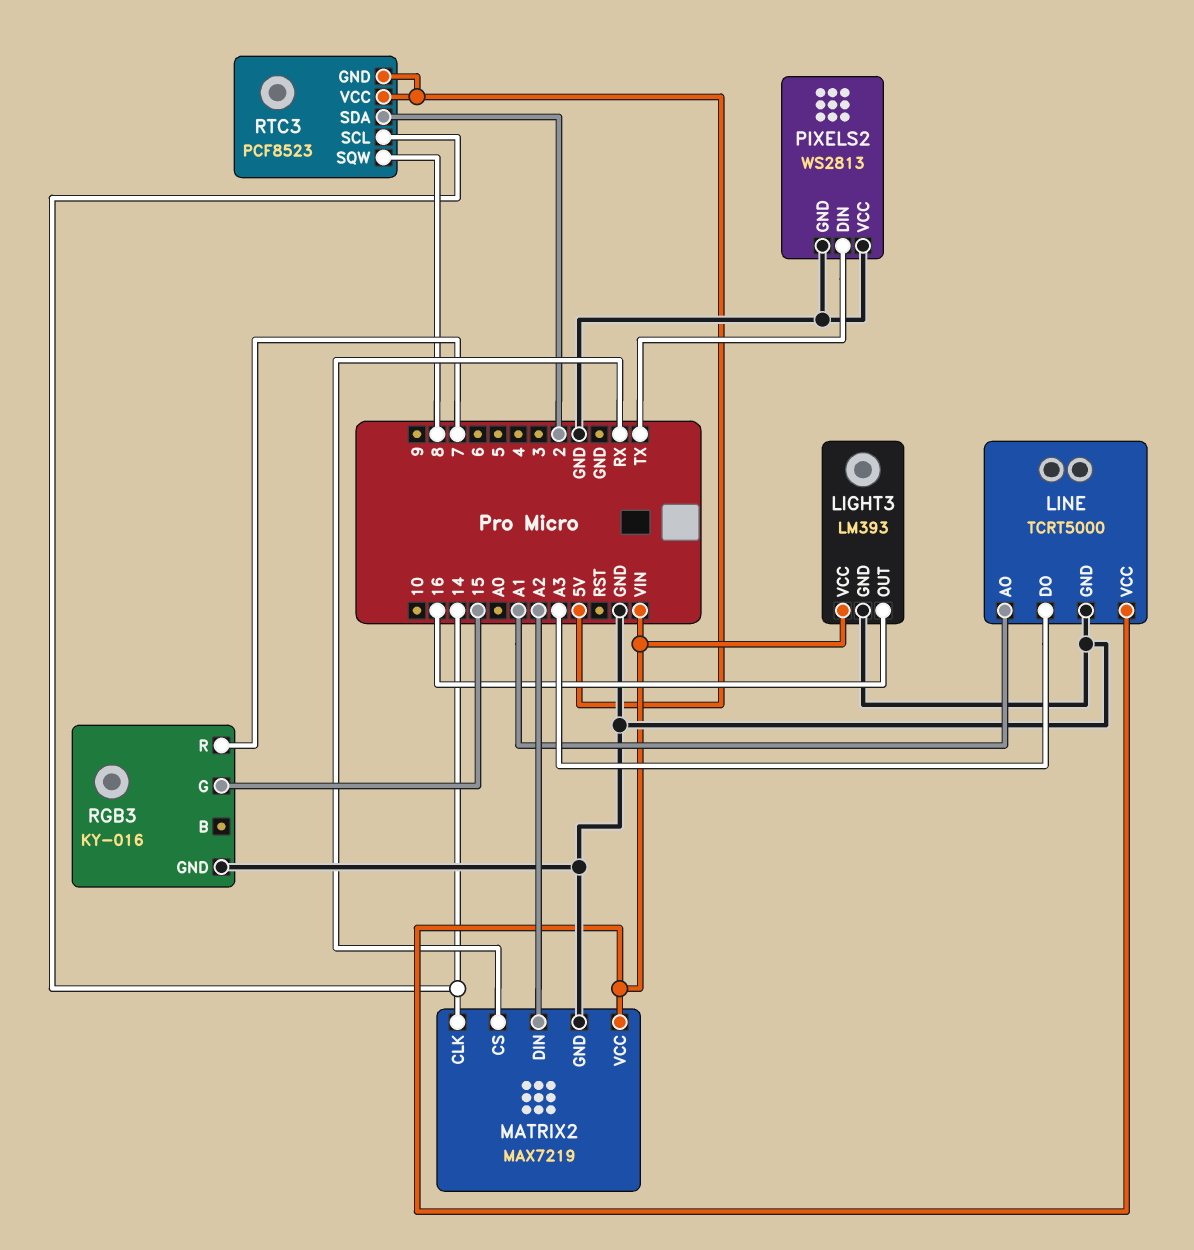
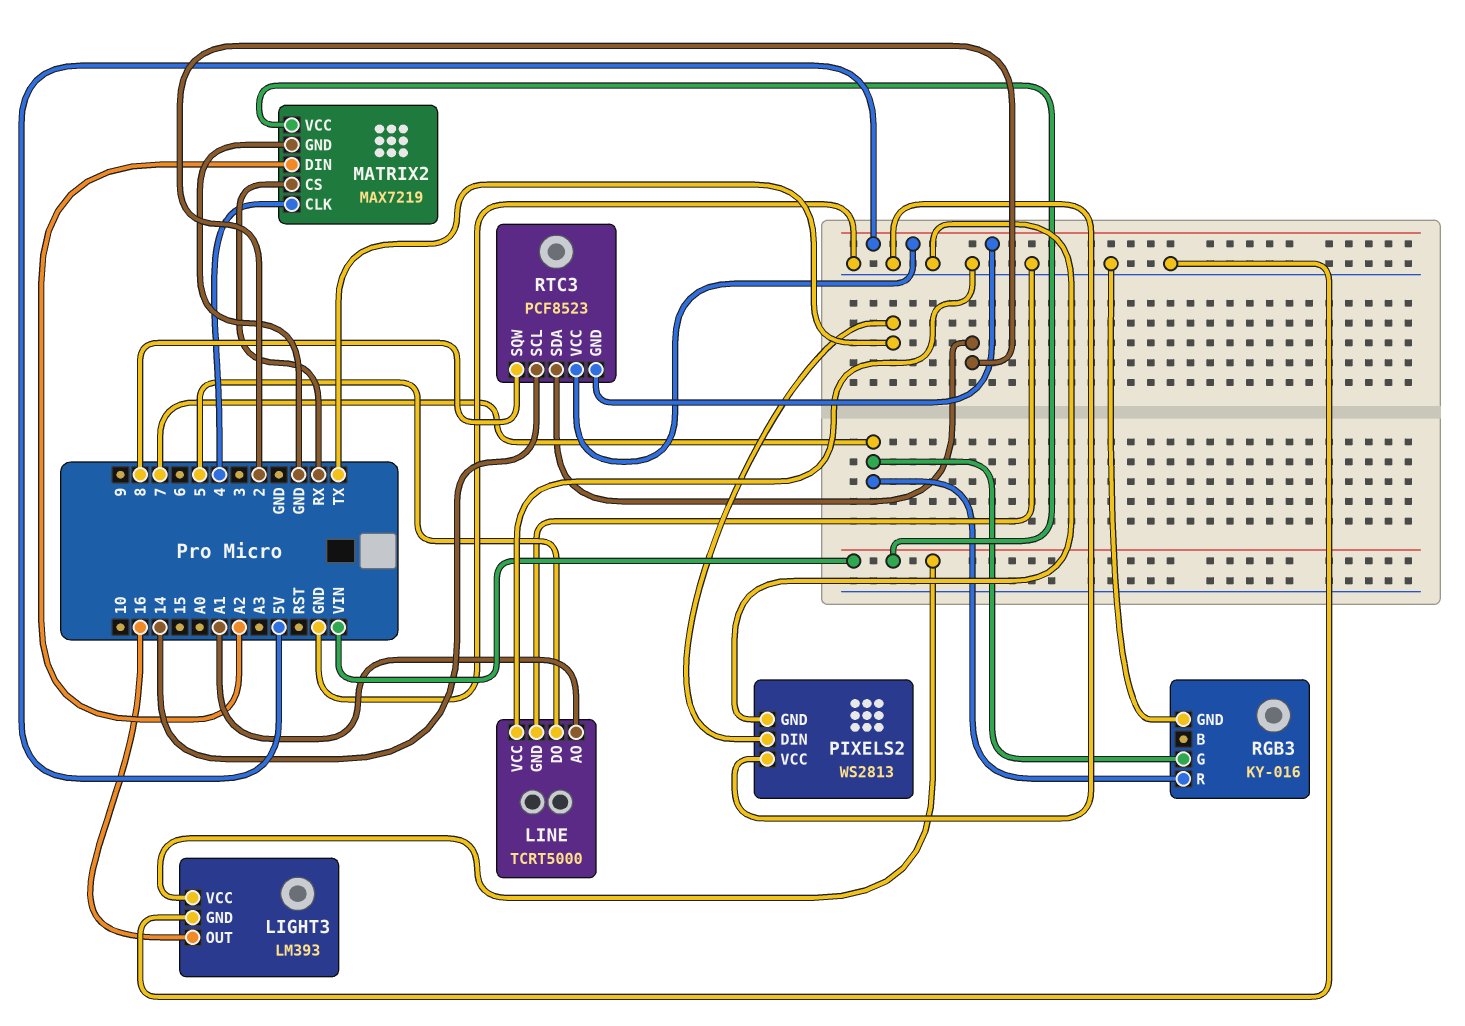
LINE pin DO: A3 -> 5
LINE pin VCC: VIN -> GND
MATRIX2 pin CLK: 14 -> 4
RGB3 pin G: 15 -> 7

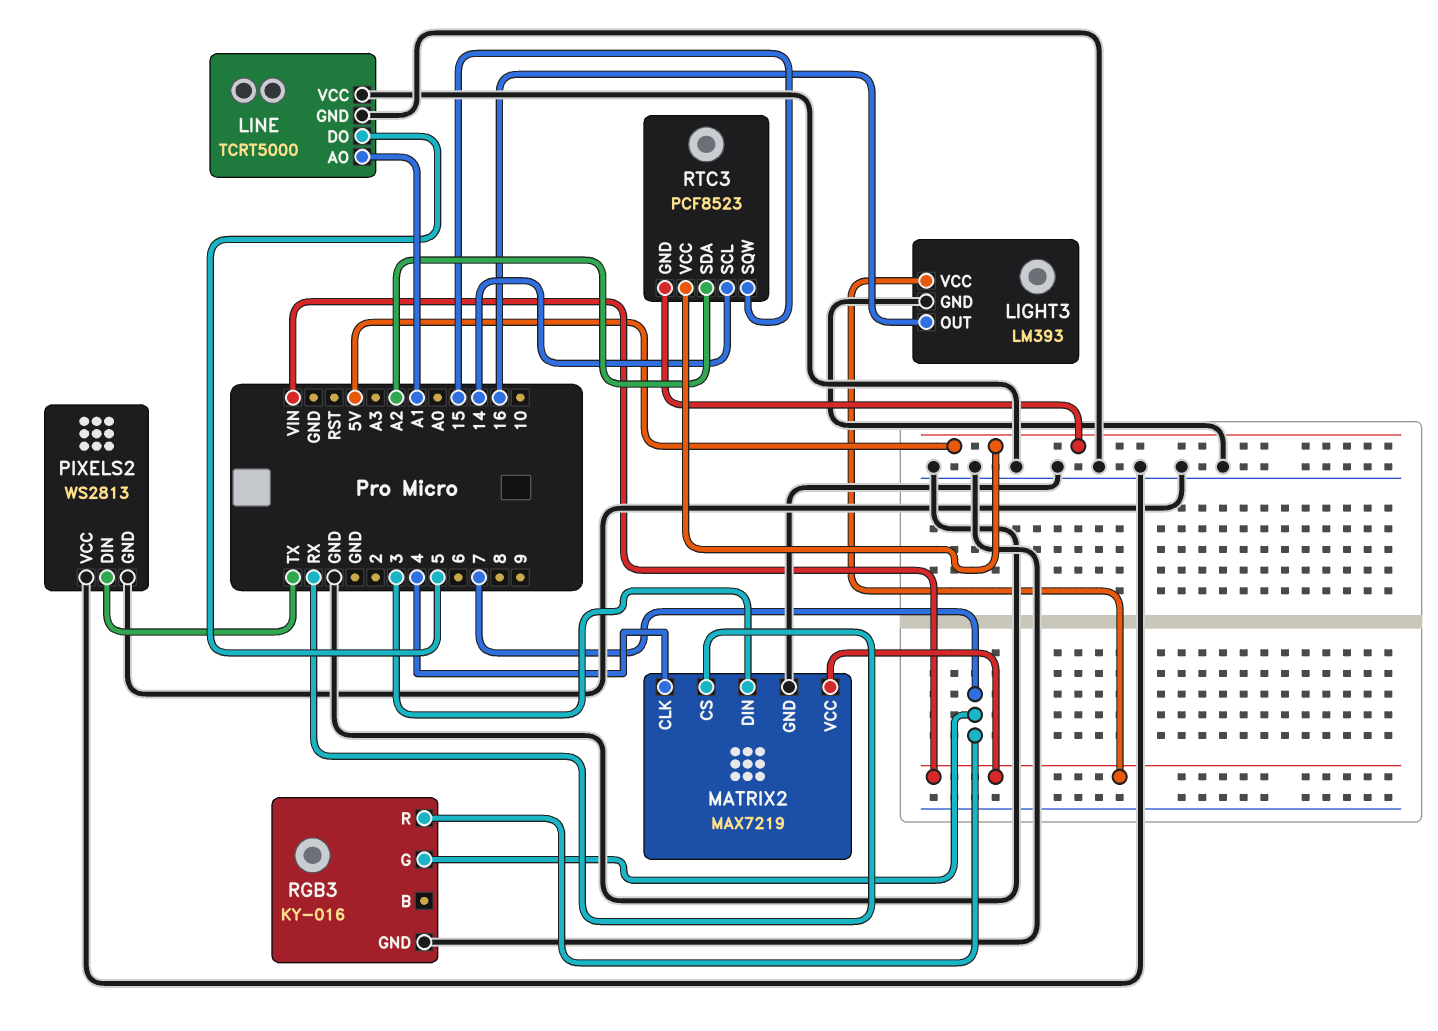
MATRIX2 pin DIN: A2 -> 3
RTC3 pin SDA: 2 -> A2
RTC3 pin SQW: 8 -> 15

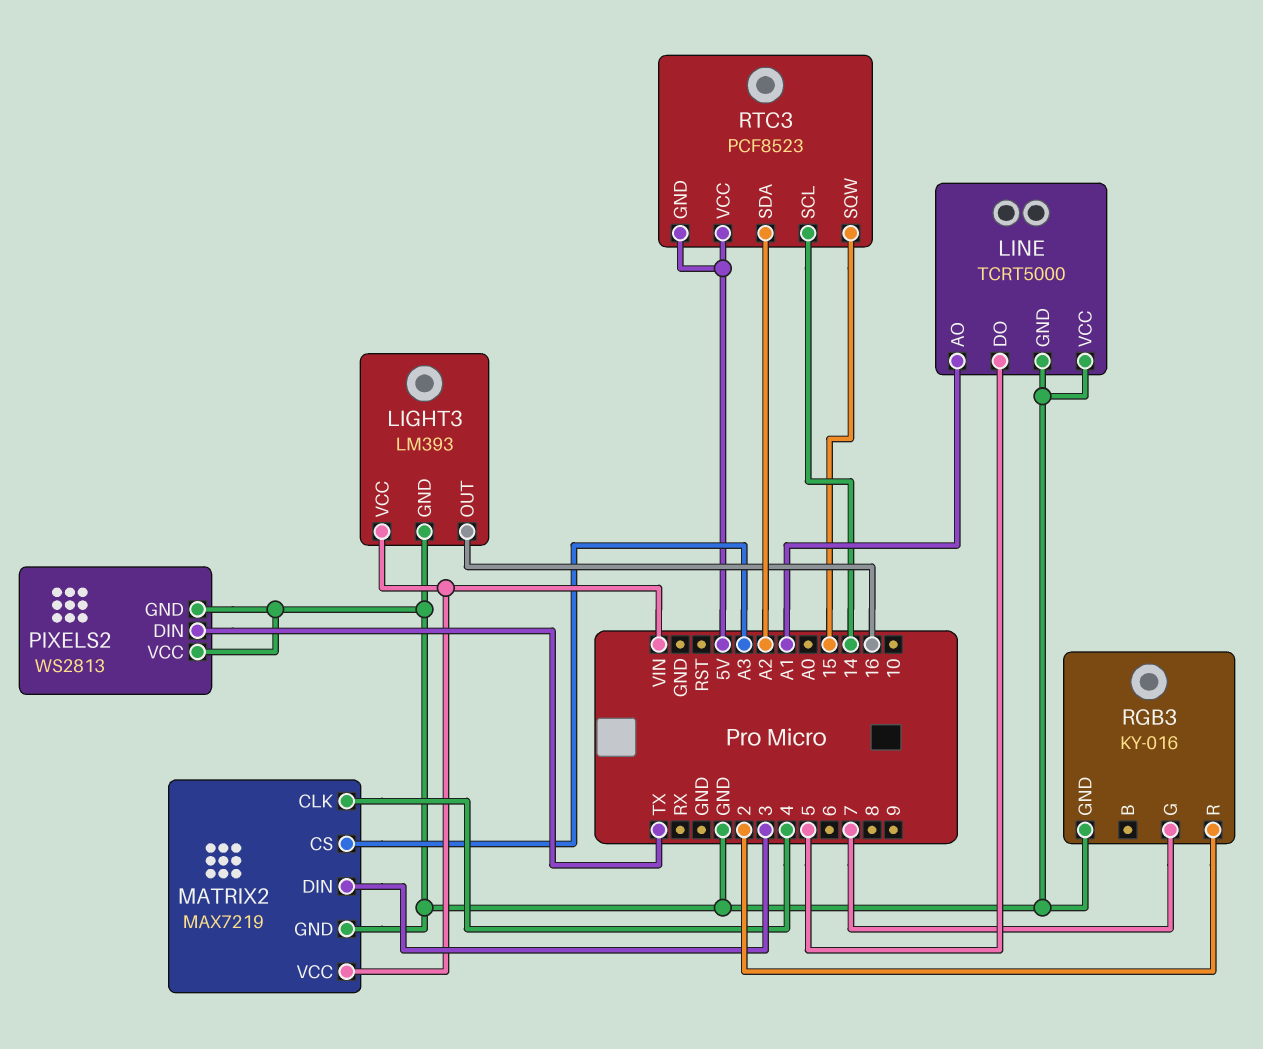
MATRIX2 pin CS: RX -> A3
RGB3 pin R: 7 -> 2

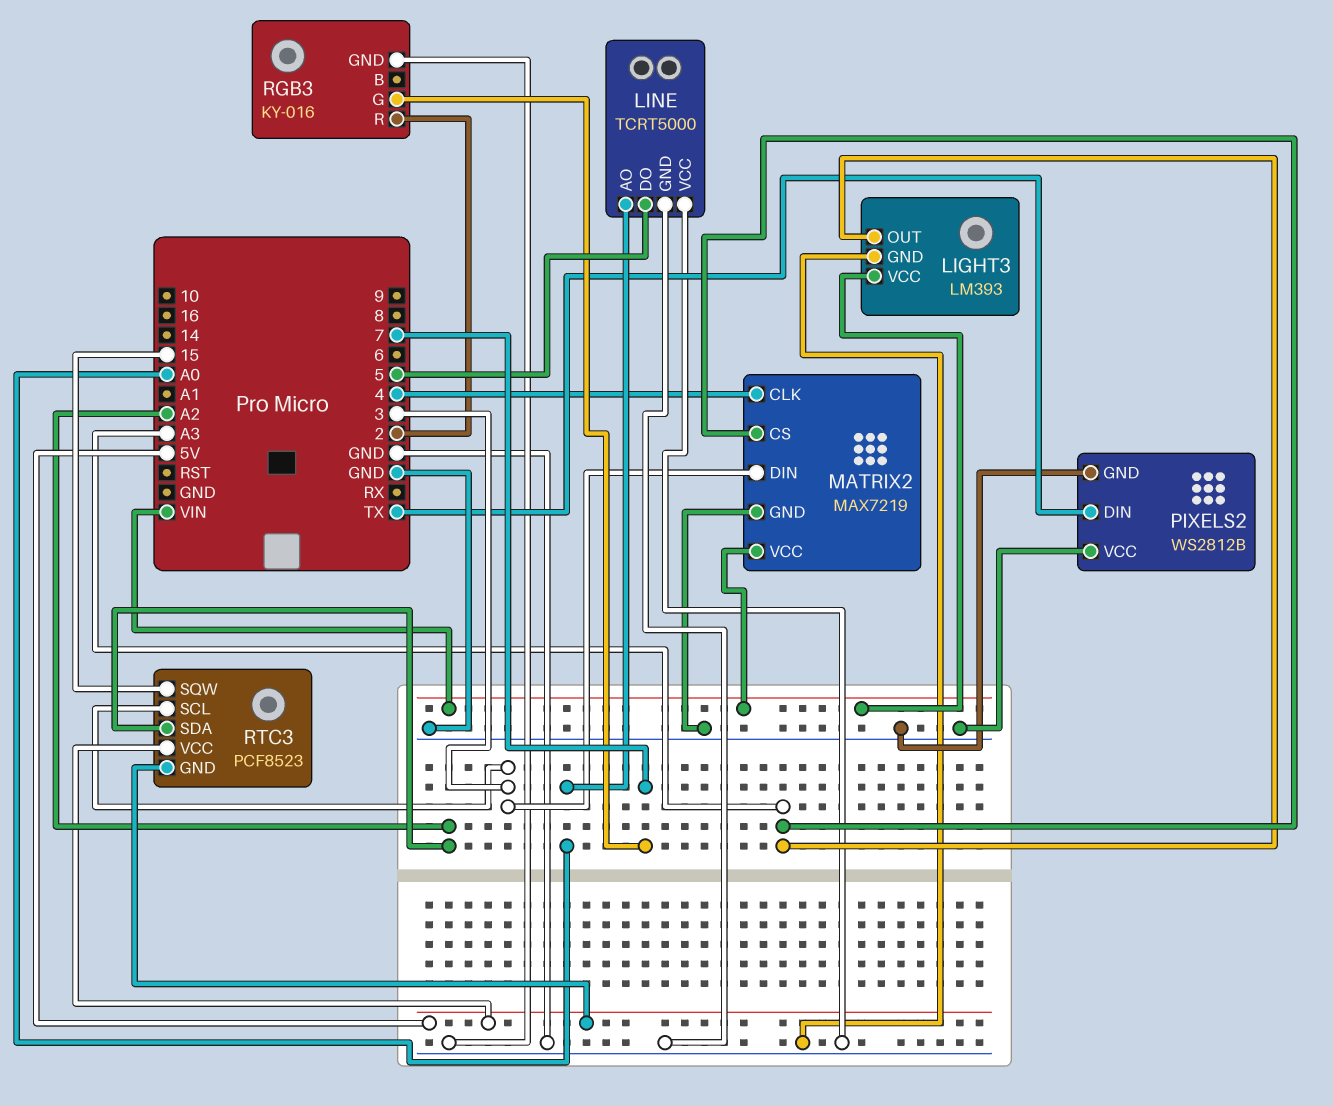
LIGHT3 pin OUT: 16 -> A3
LINE pin AO: A1 -> A0
PIXELS2: WS2813 -> WS2812B
RTC3 pin SCL: 14 -> 3

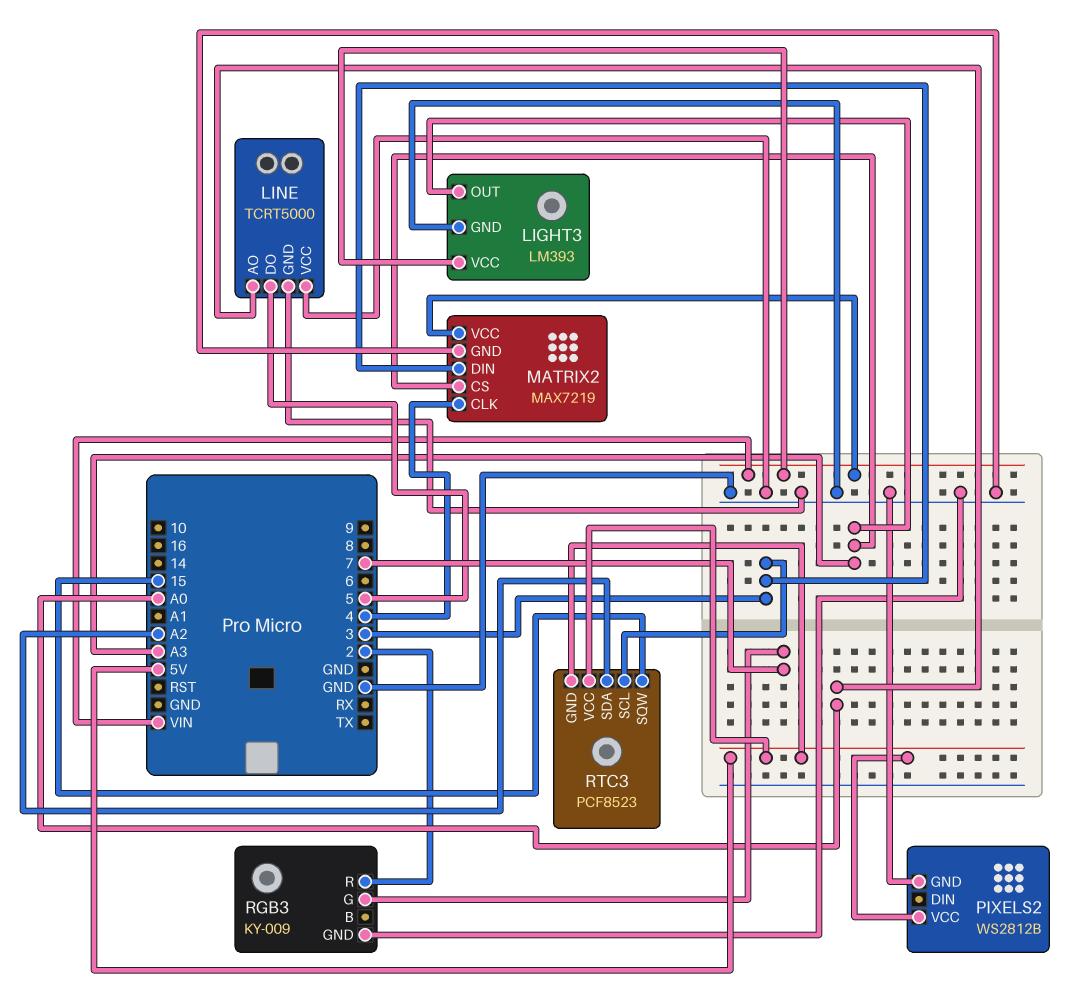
PIXELS2 pin DIN: TX -> none
PIXELS2 pin VCC: GND -> 5V
RGB3: KY-016 -> KY-009

